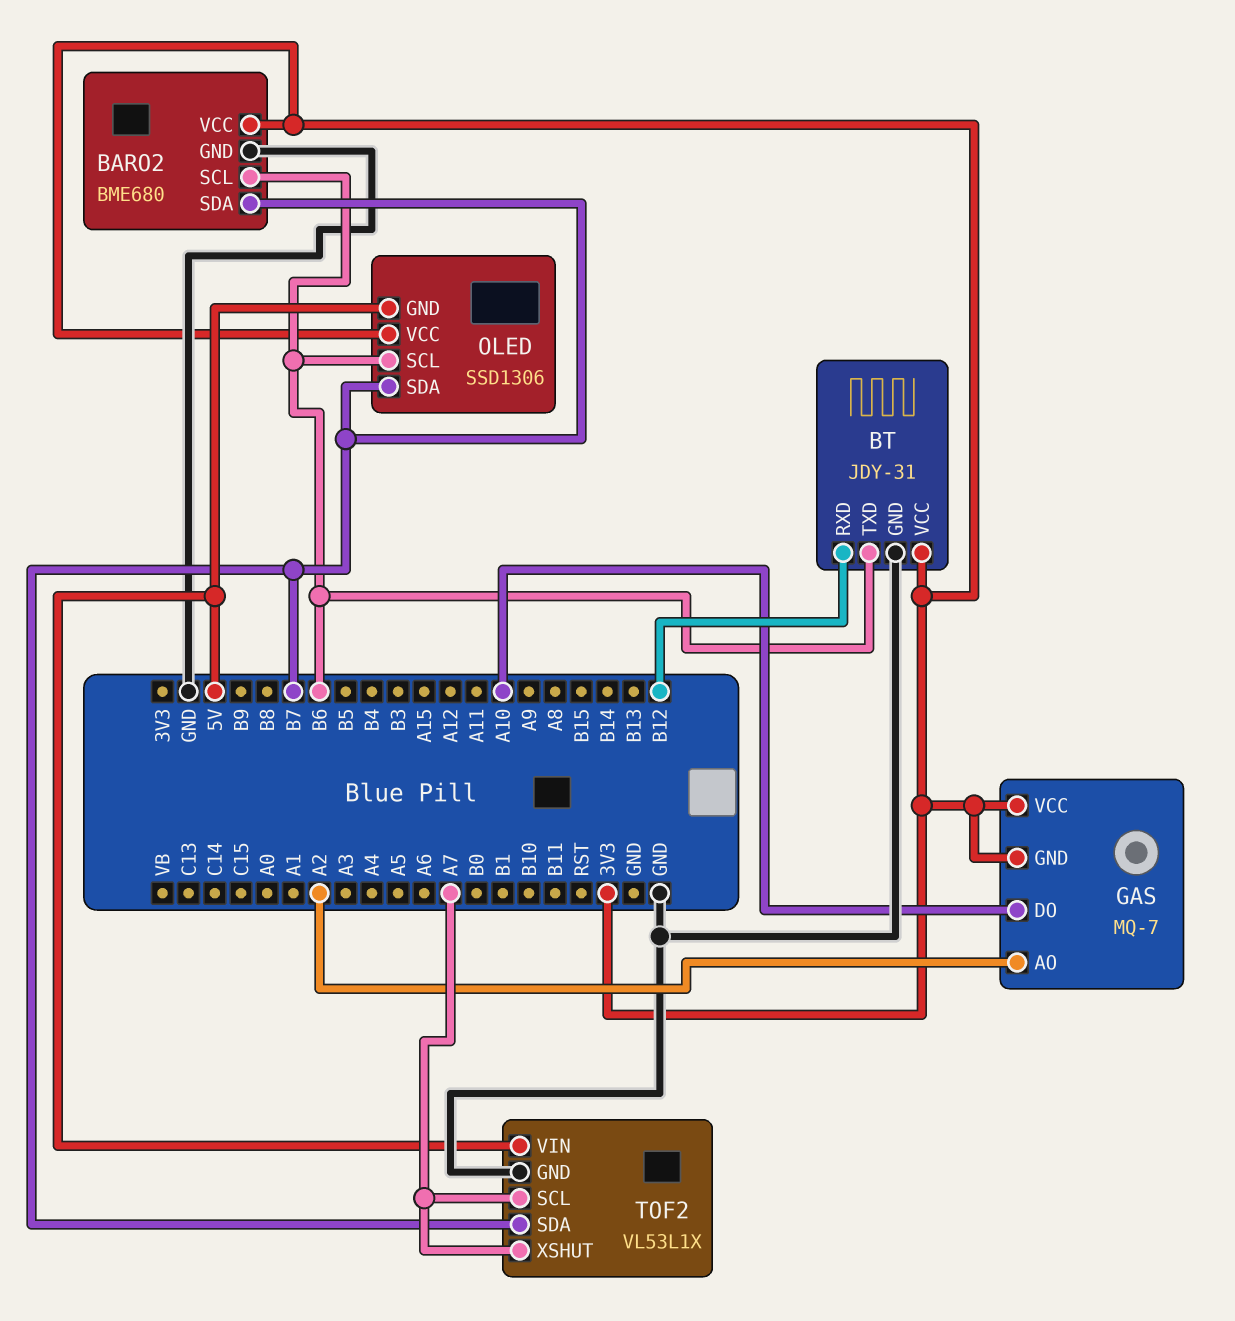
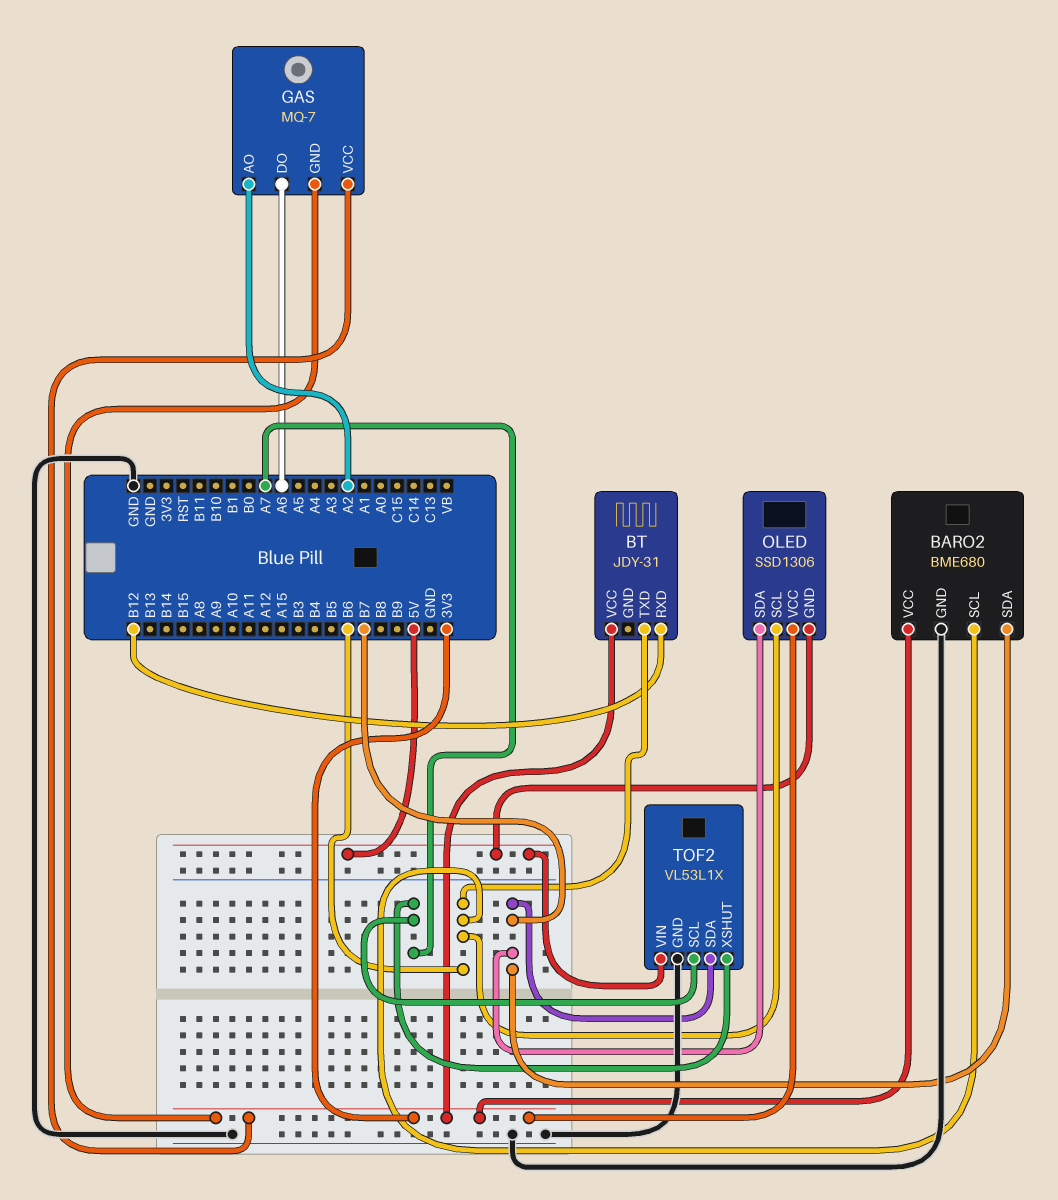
BT pin GND: GND -> none
GAS pin DO: A10 -> A6

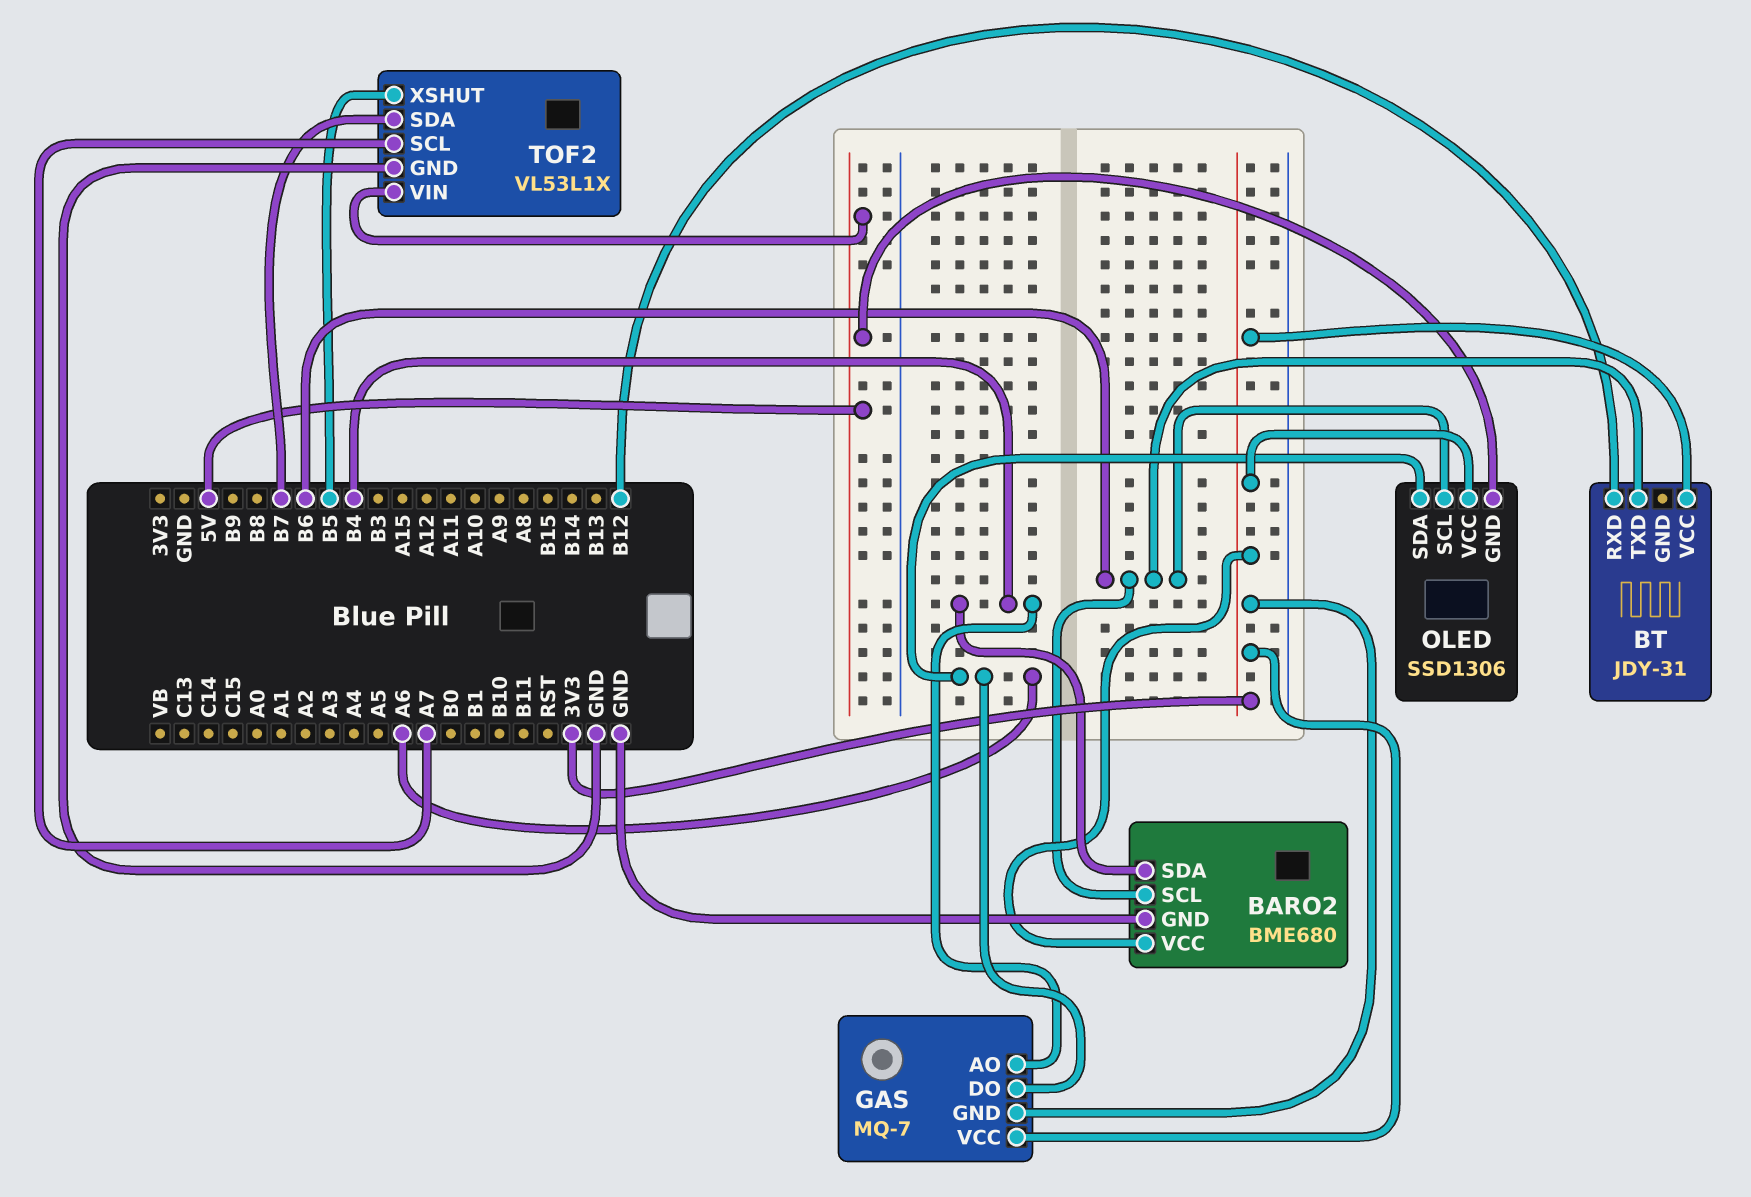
BARO2 pin SDA: B7 -> B4
GAS pin AO: A2 -> B4
OLED pin SDA: B7 -> A6
TOF2 pin XSHUT: A7 -> B5

